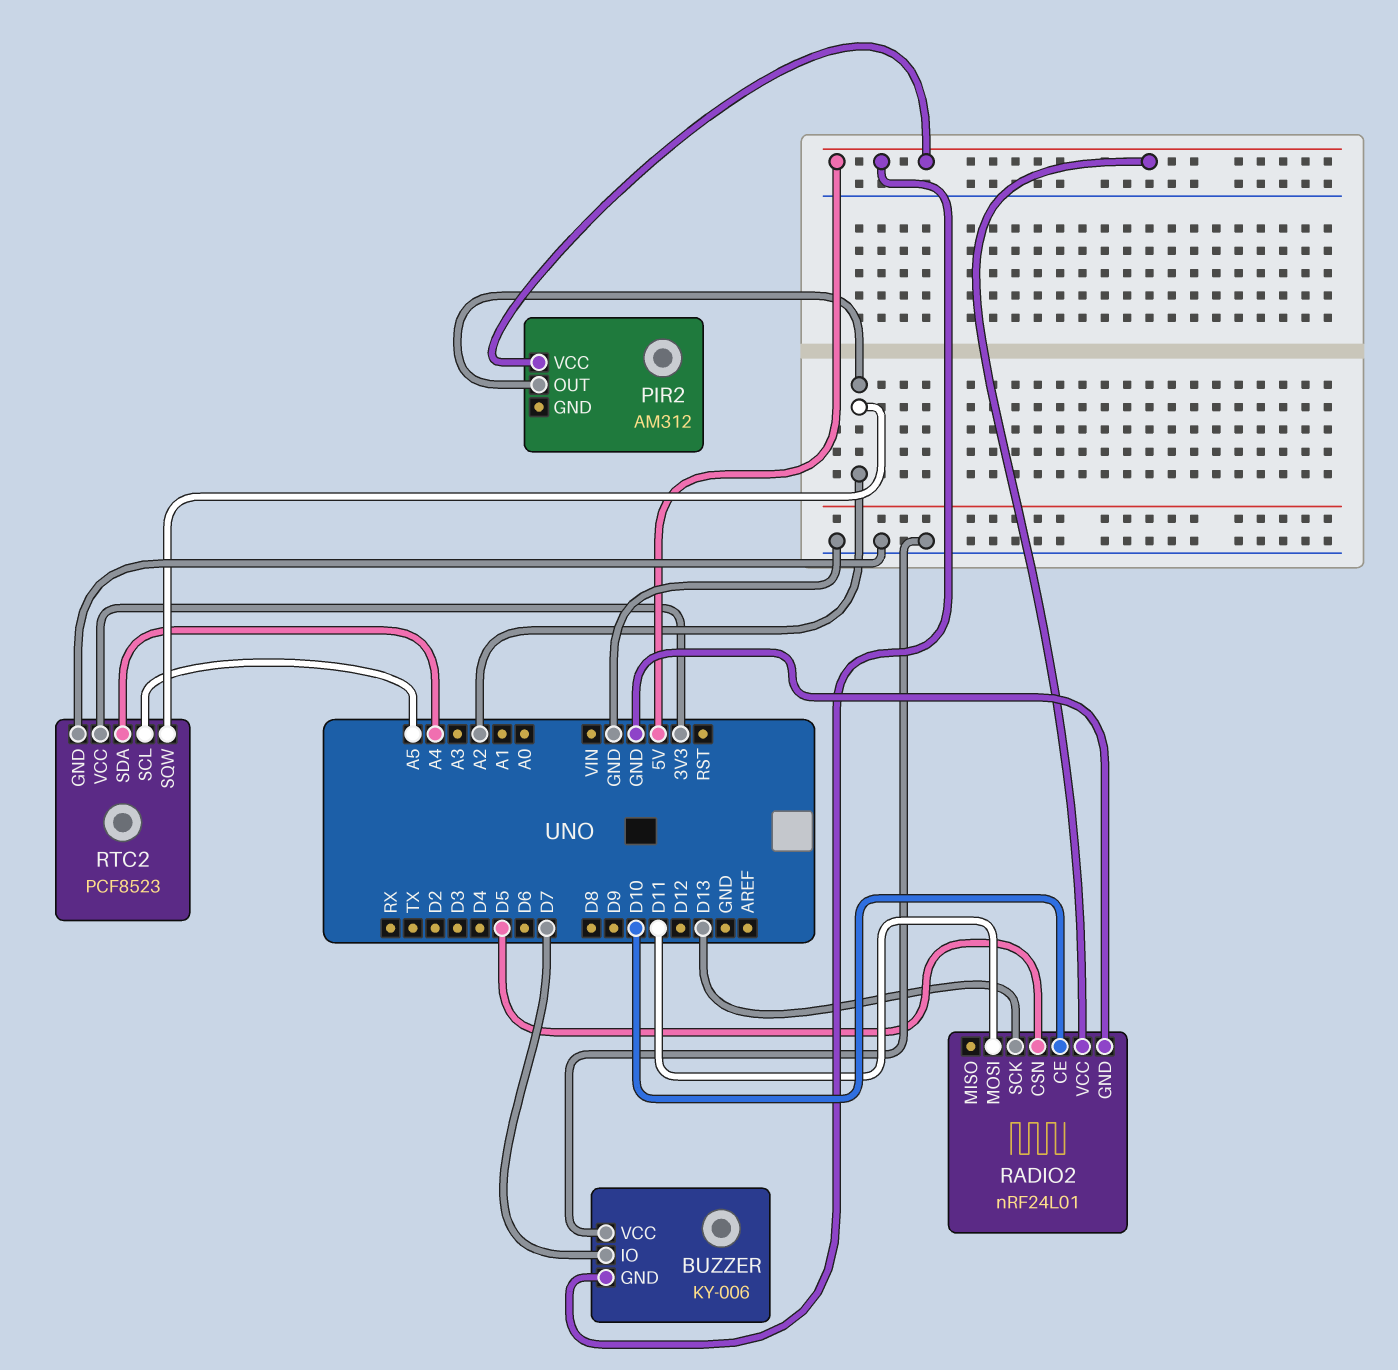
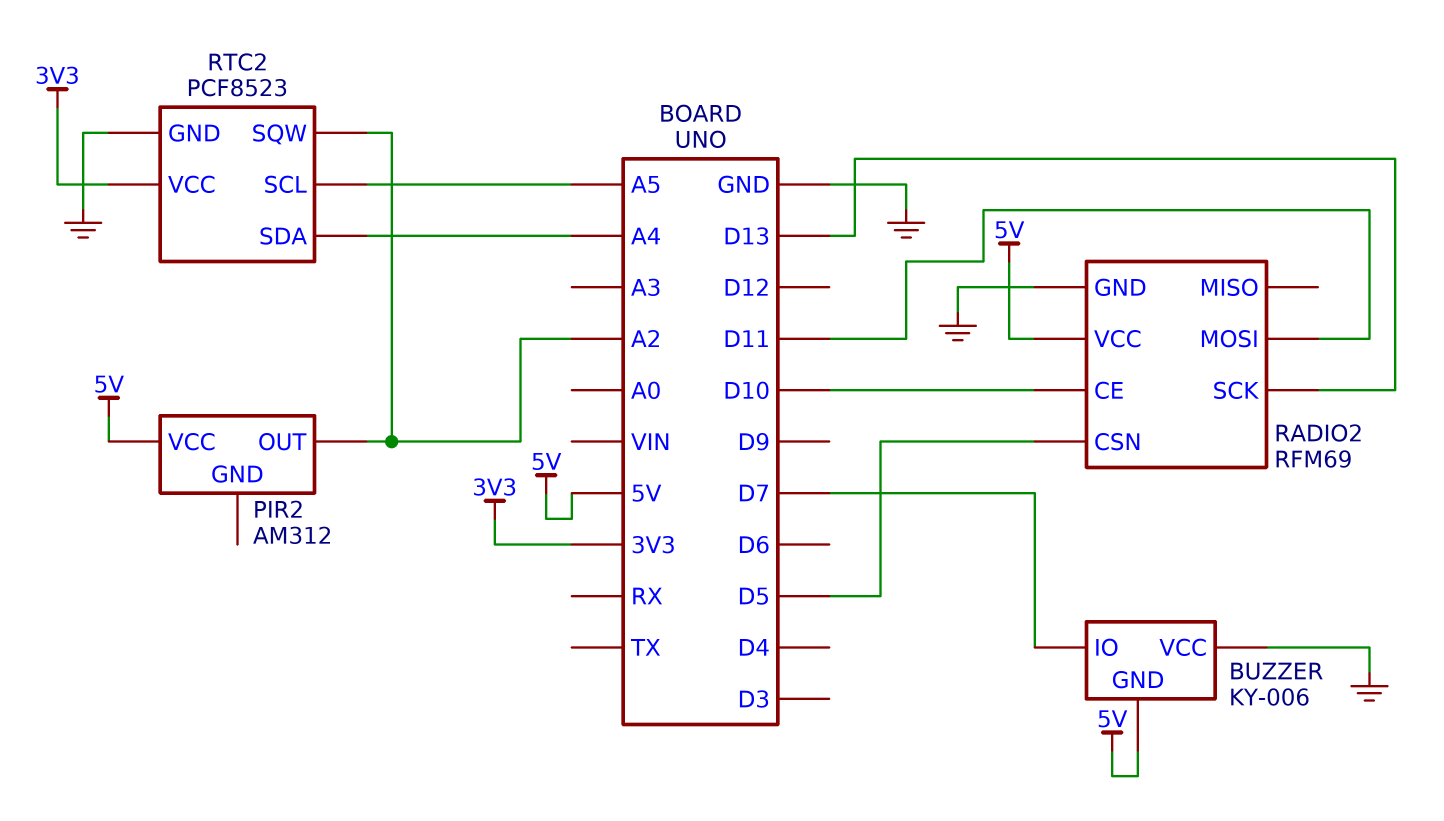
RADIO2: nRF24L01 -> RFM69

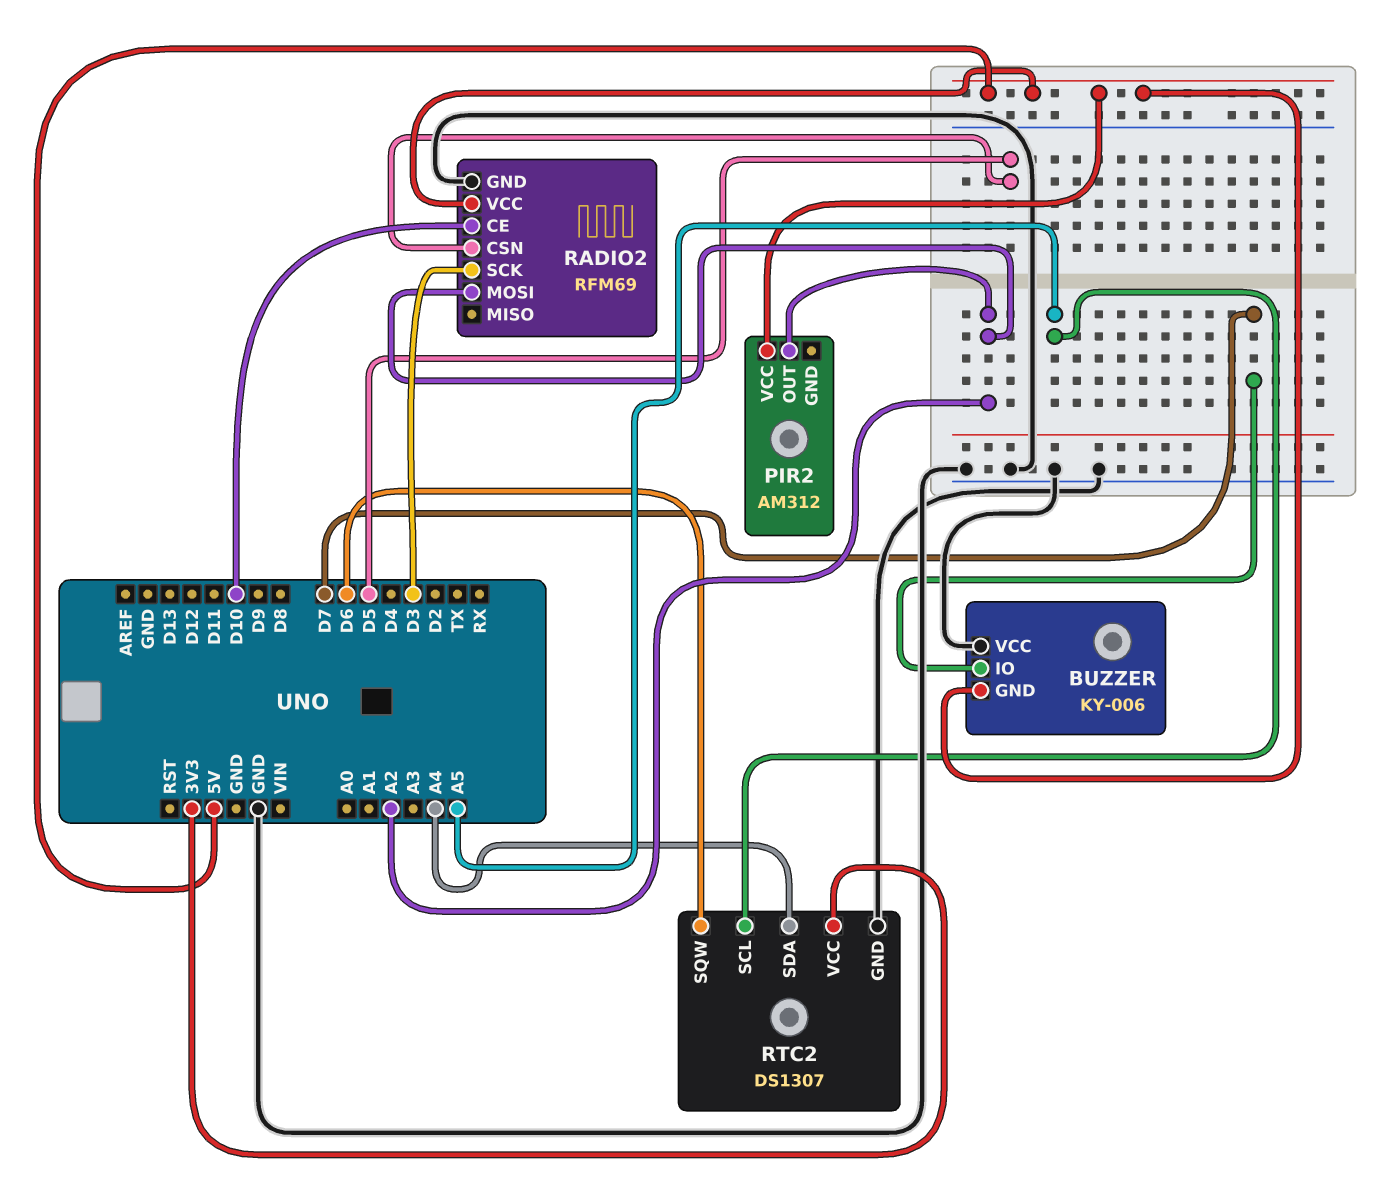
RADIO2 pin MOSI: D11 -> A2
RADIO2 pin SCK: D13 -> D3
RTC2: PCF8523 -> DS1307
RTC2 pin SQW: A2 -> D6

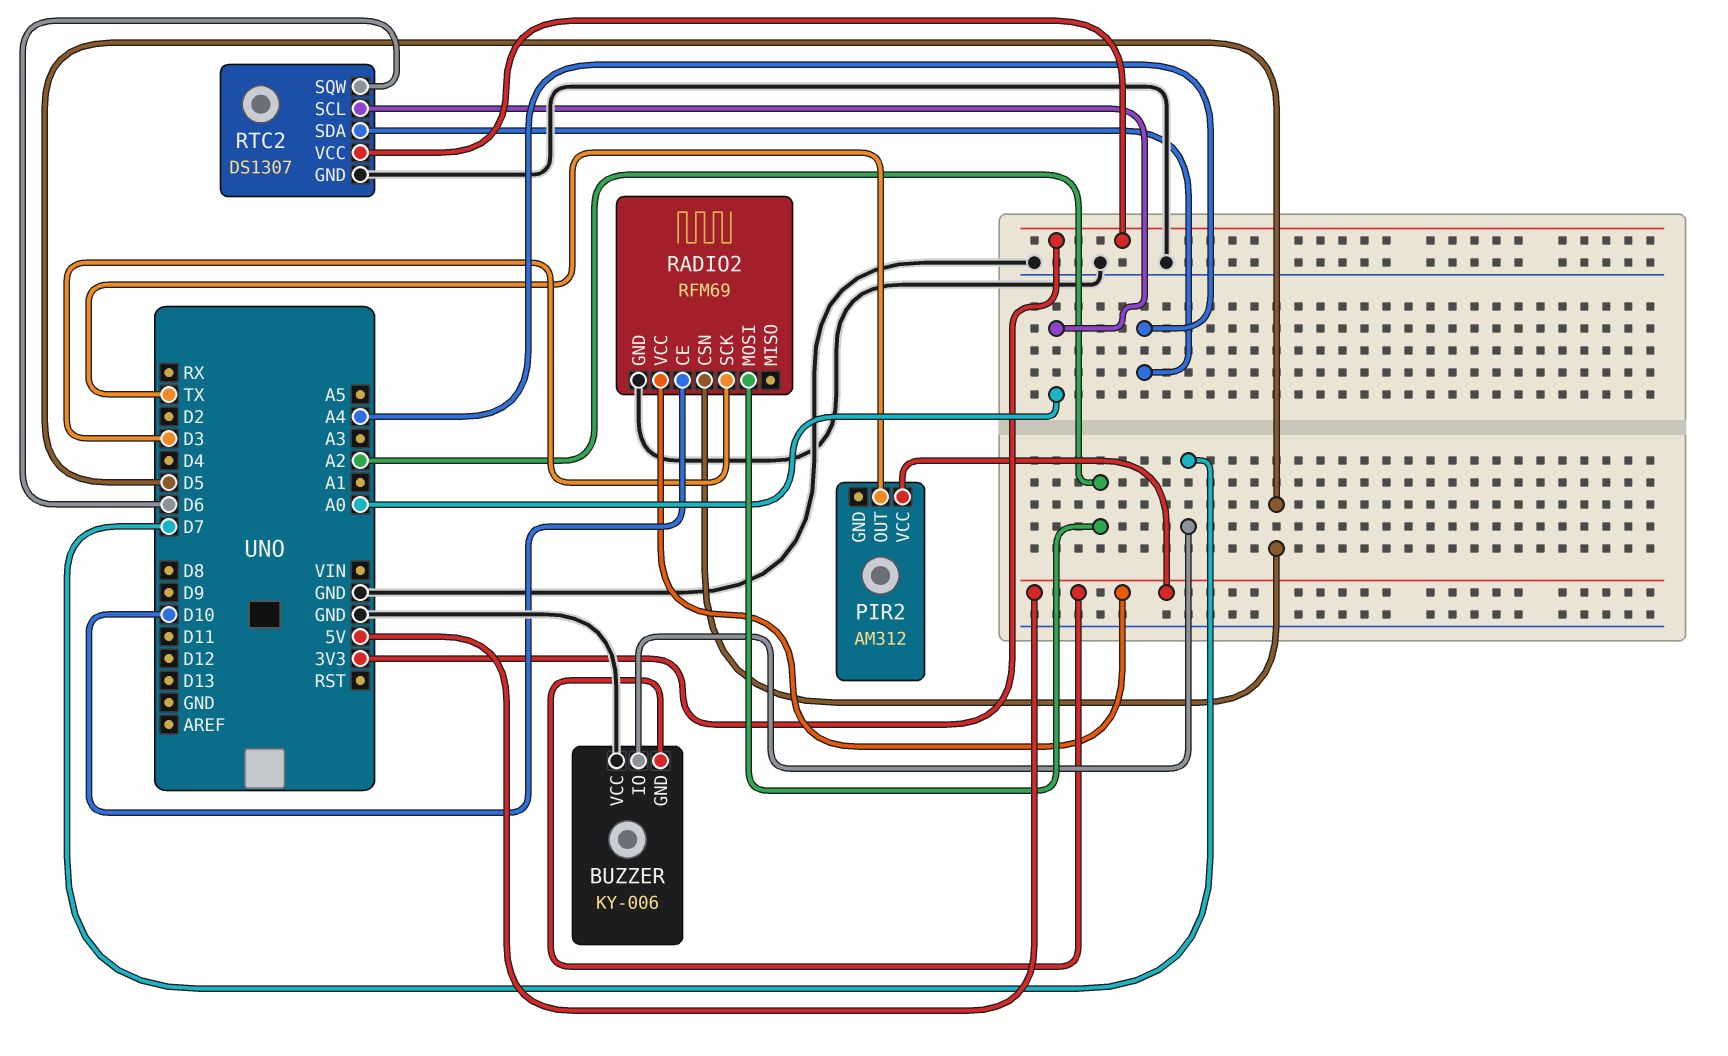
PIR2 pin OUT: A2 -> TX
RTC2 pin SCL: A5 -> A0

